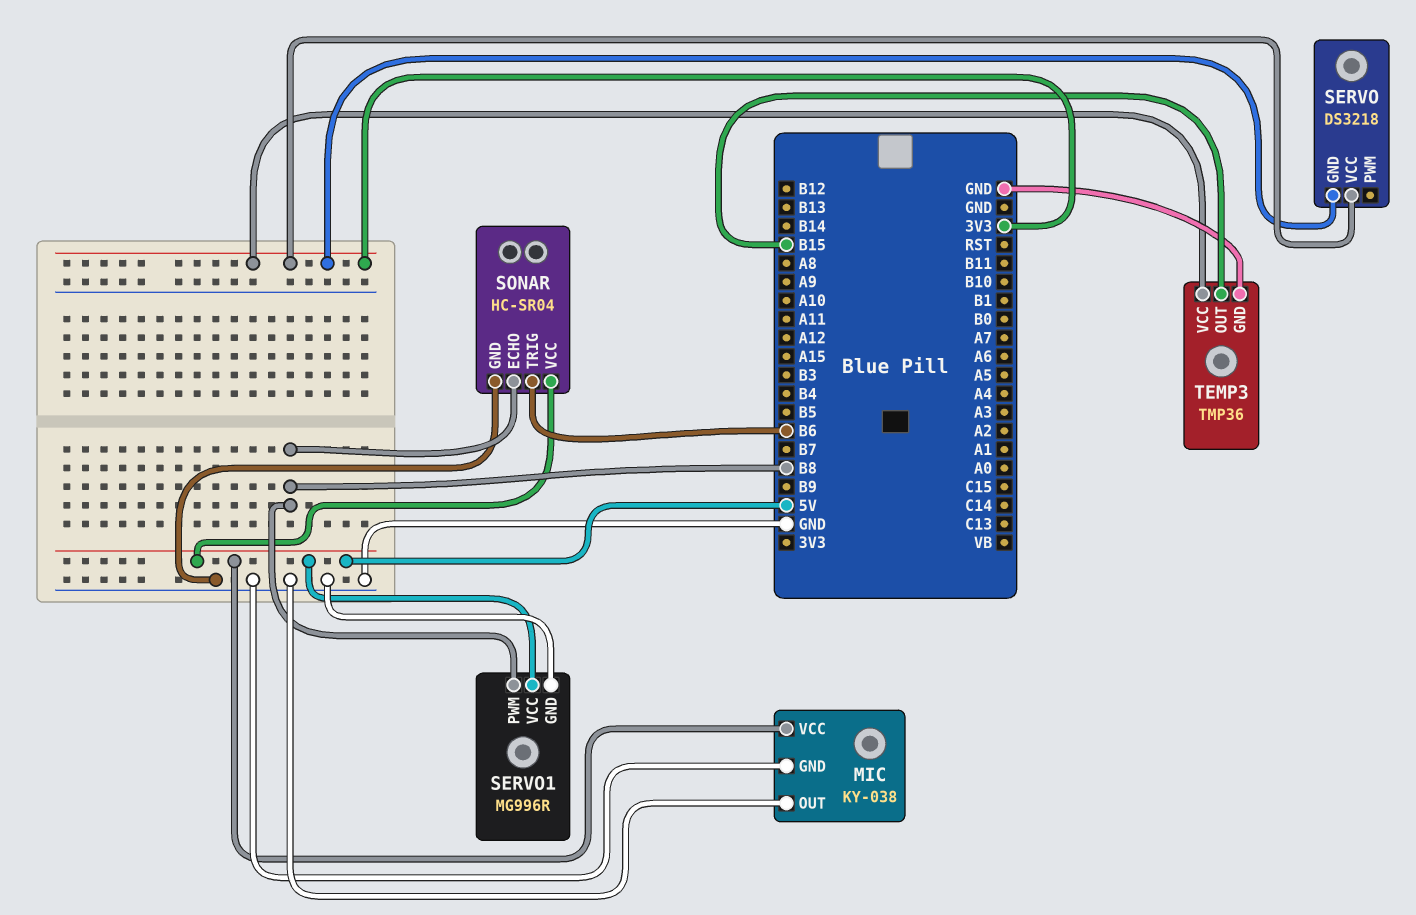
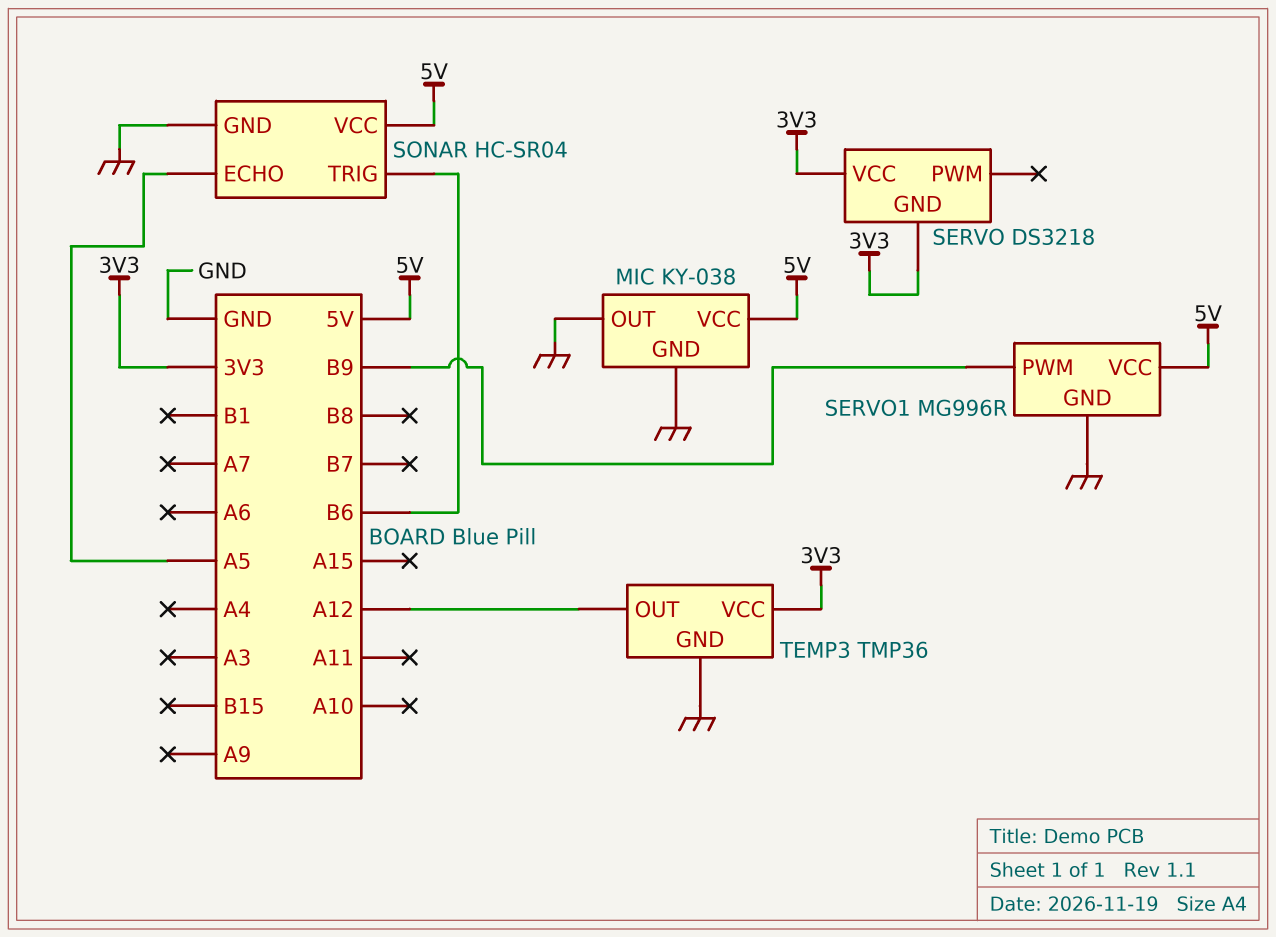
SERVO1 pin PWM: B8 -> B9
SONAR pin ECHO: B8 -> A5
TEMP3 pin OUT: B15 -> A12

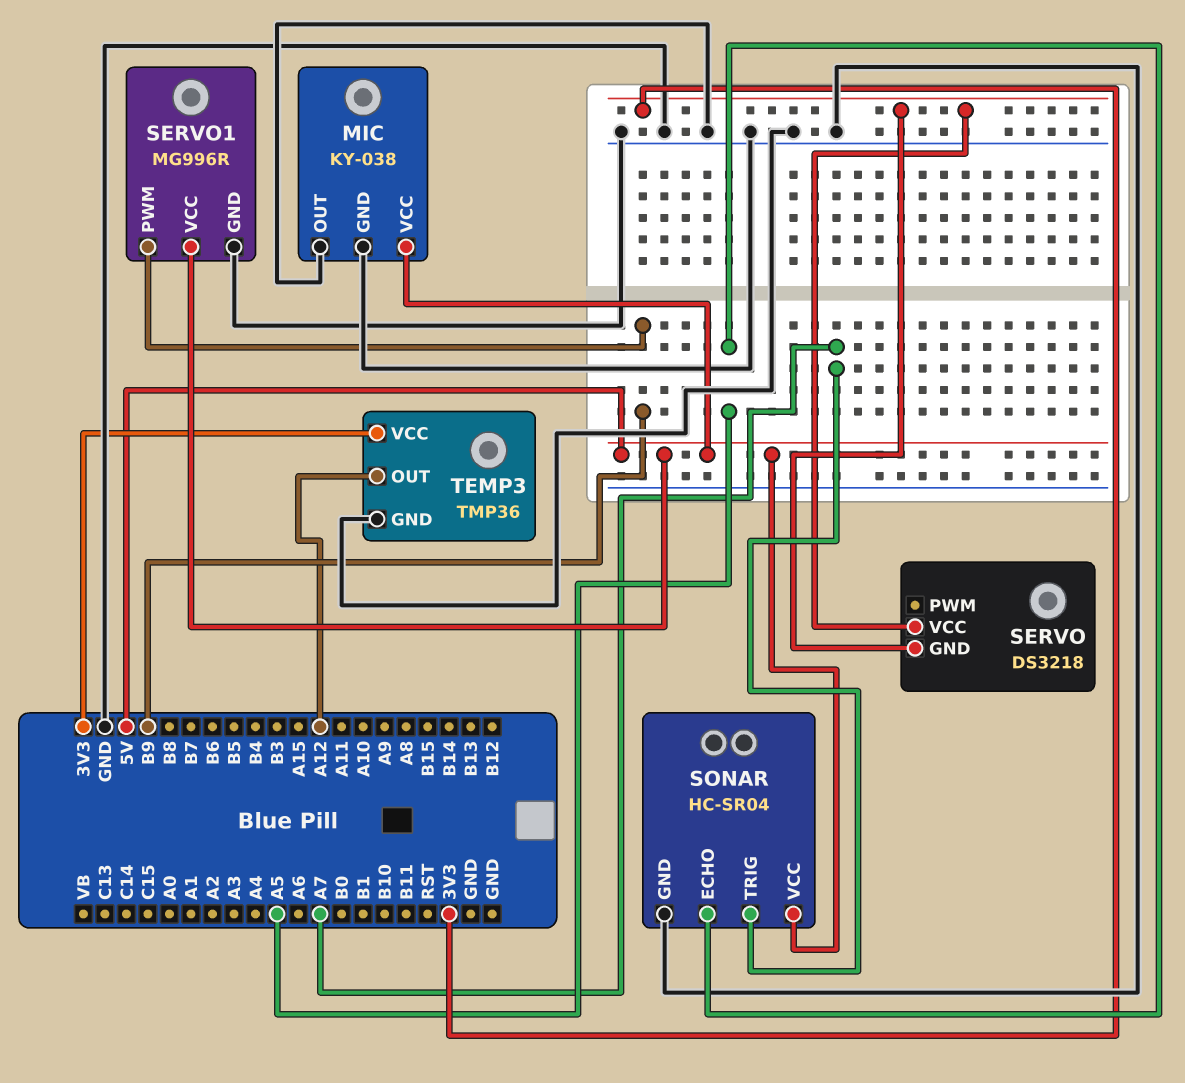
SONAR pin TRIG: B6 -> A7

